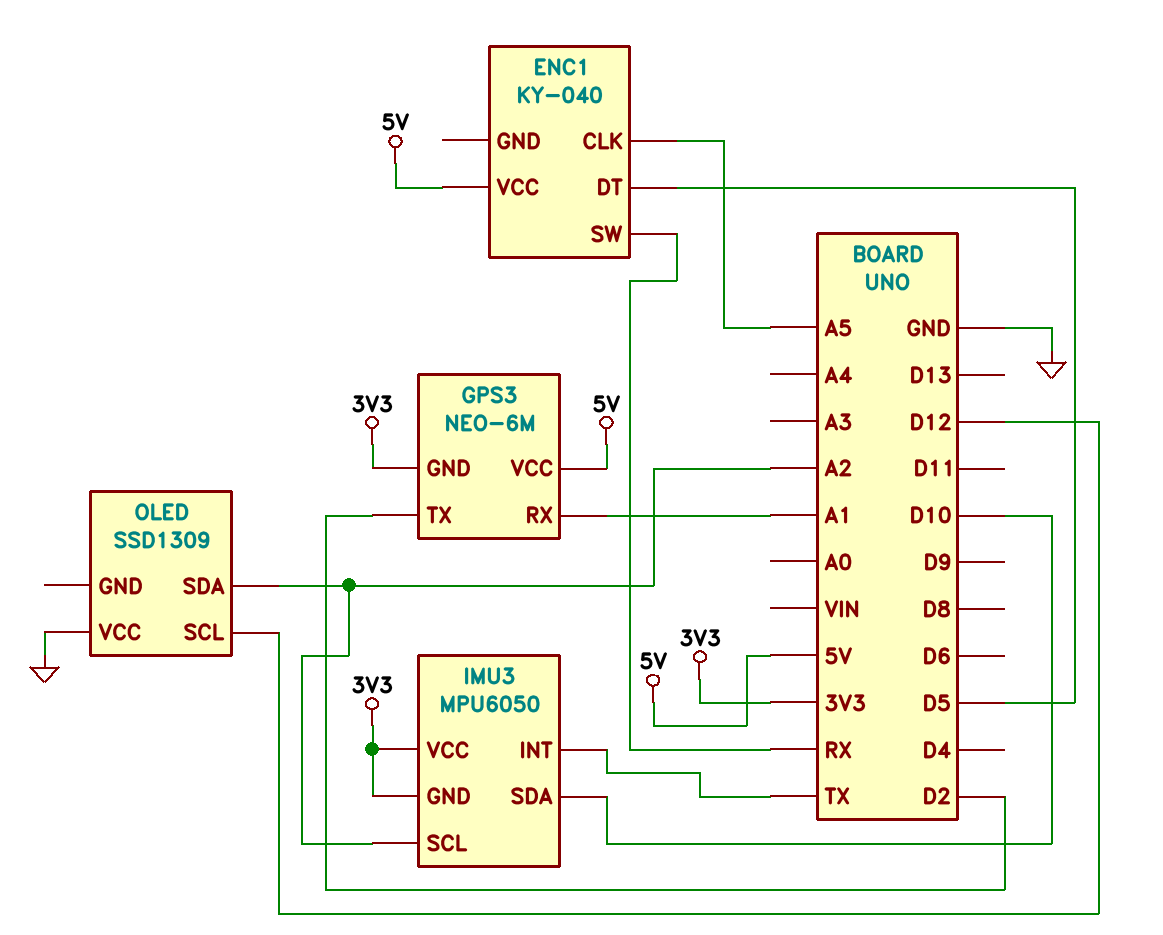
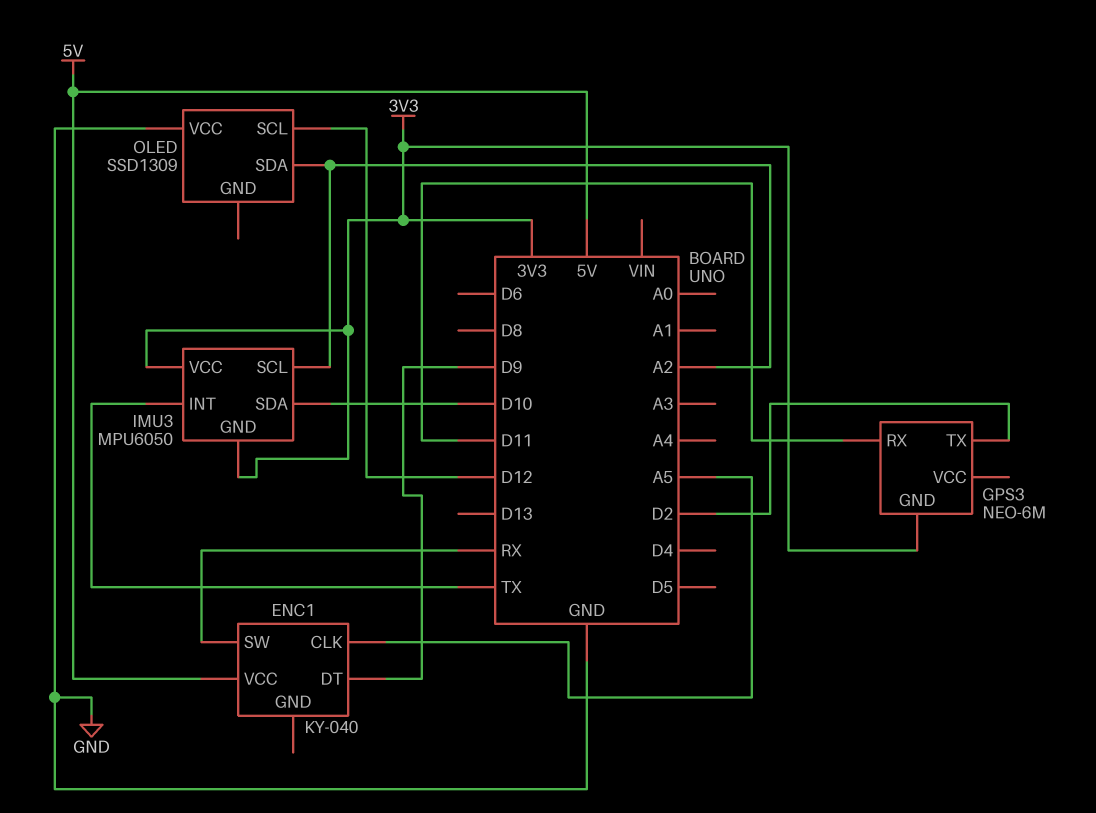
ENC1 pin DT: D5 -> D9
GPS3 pin RX: A1 -> D11
GPS3 pin VCC: 5V -> none

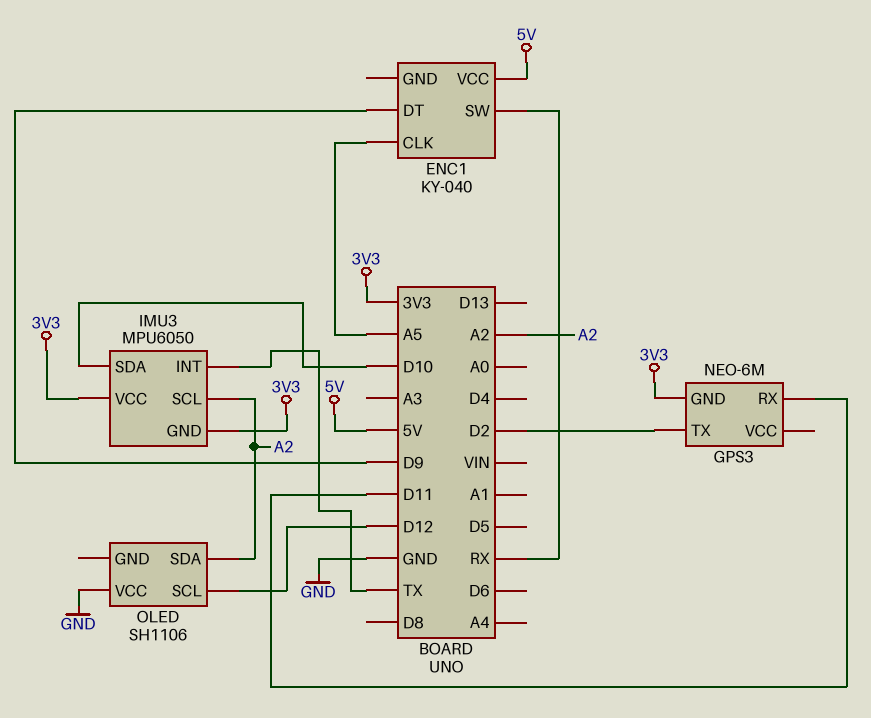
OLED: SSD1309 -> SH1106

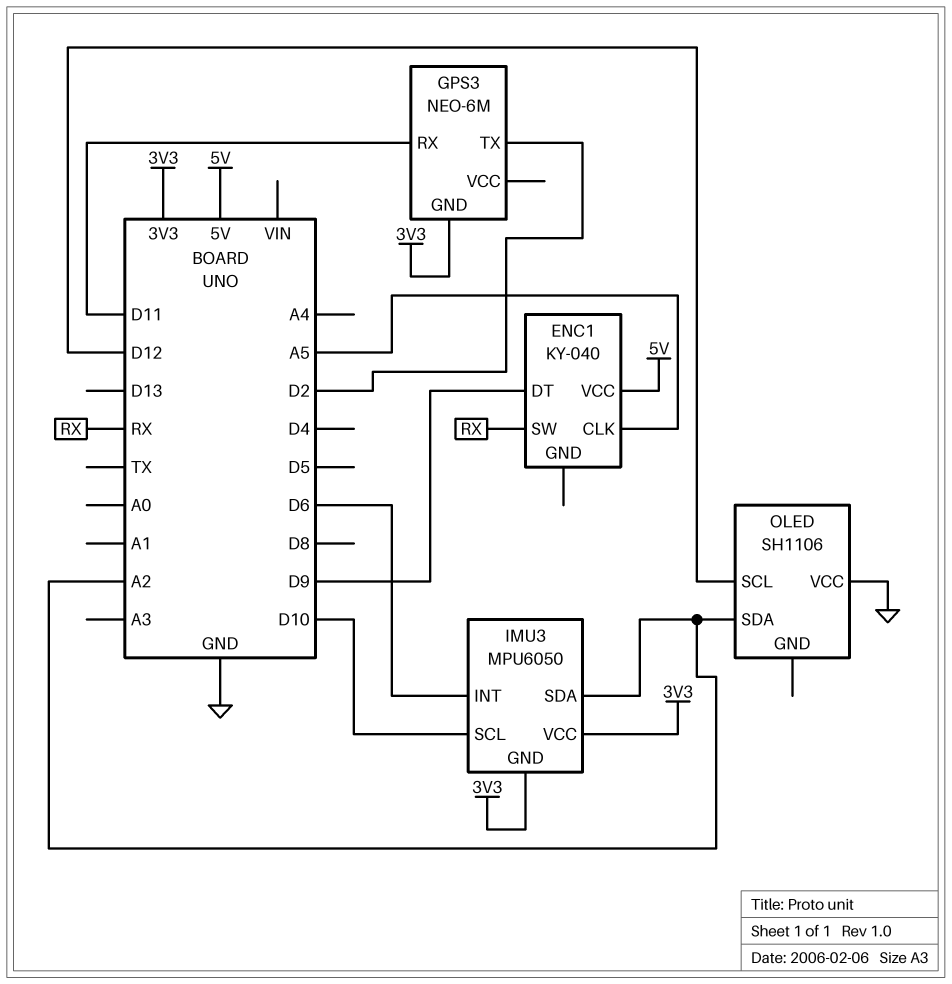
IMU3 pin INT: TX -> D6
IMU3 pin SCL: A2 -> D10
IMU3 pin SDA: D10 -> A2

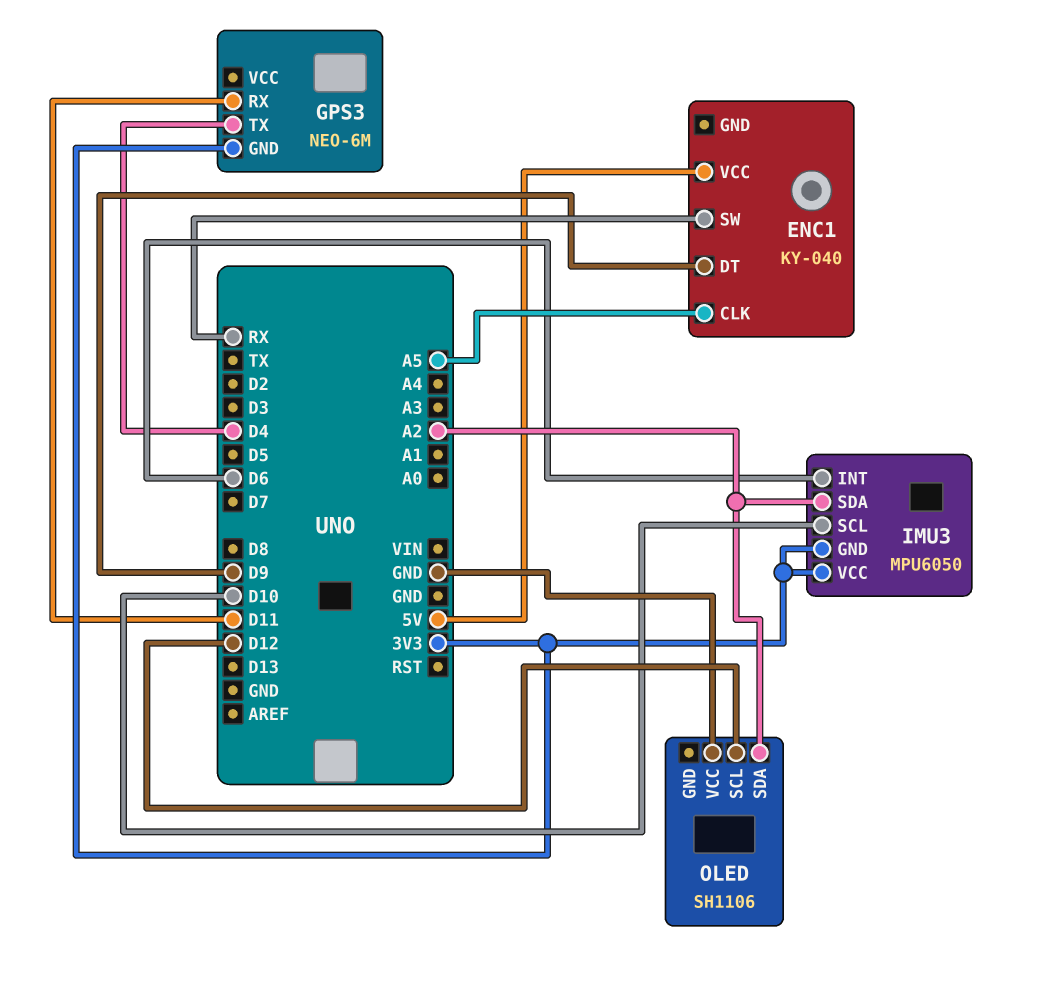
GPS3 pin TX: D2 -> D4

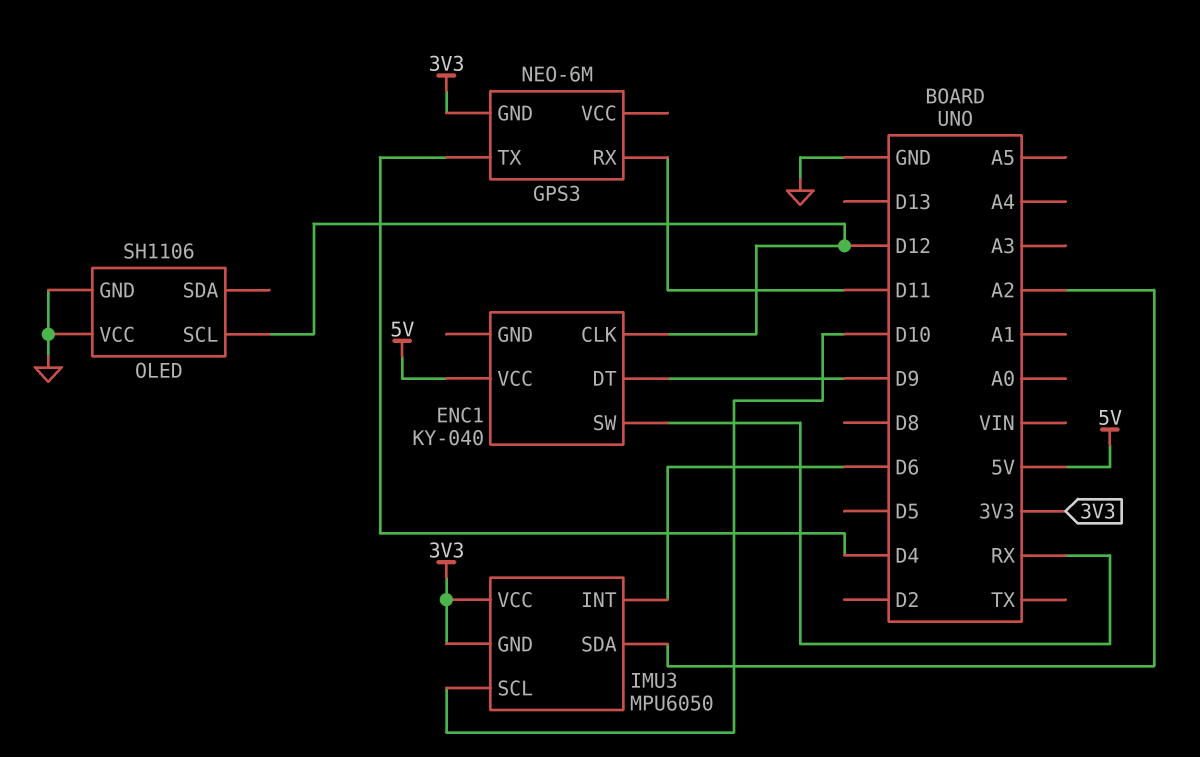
ENC1 pin CLK: A5 -> D12
OLED pin GND: none -> GND
OLED pin SDA: A2 -> none

